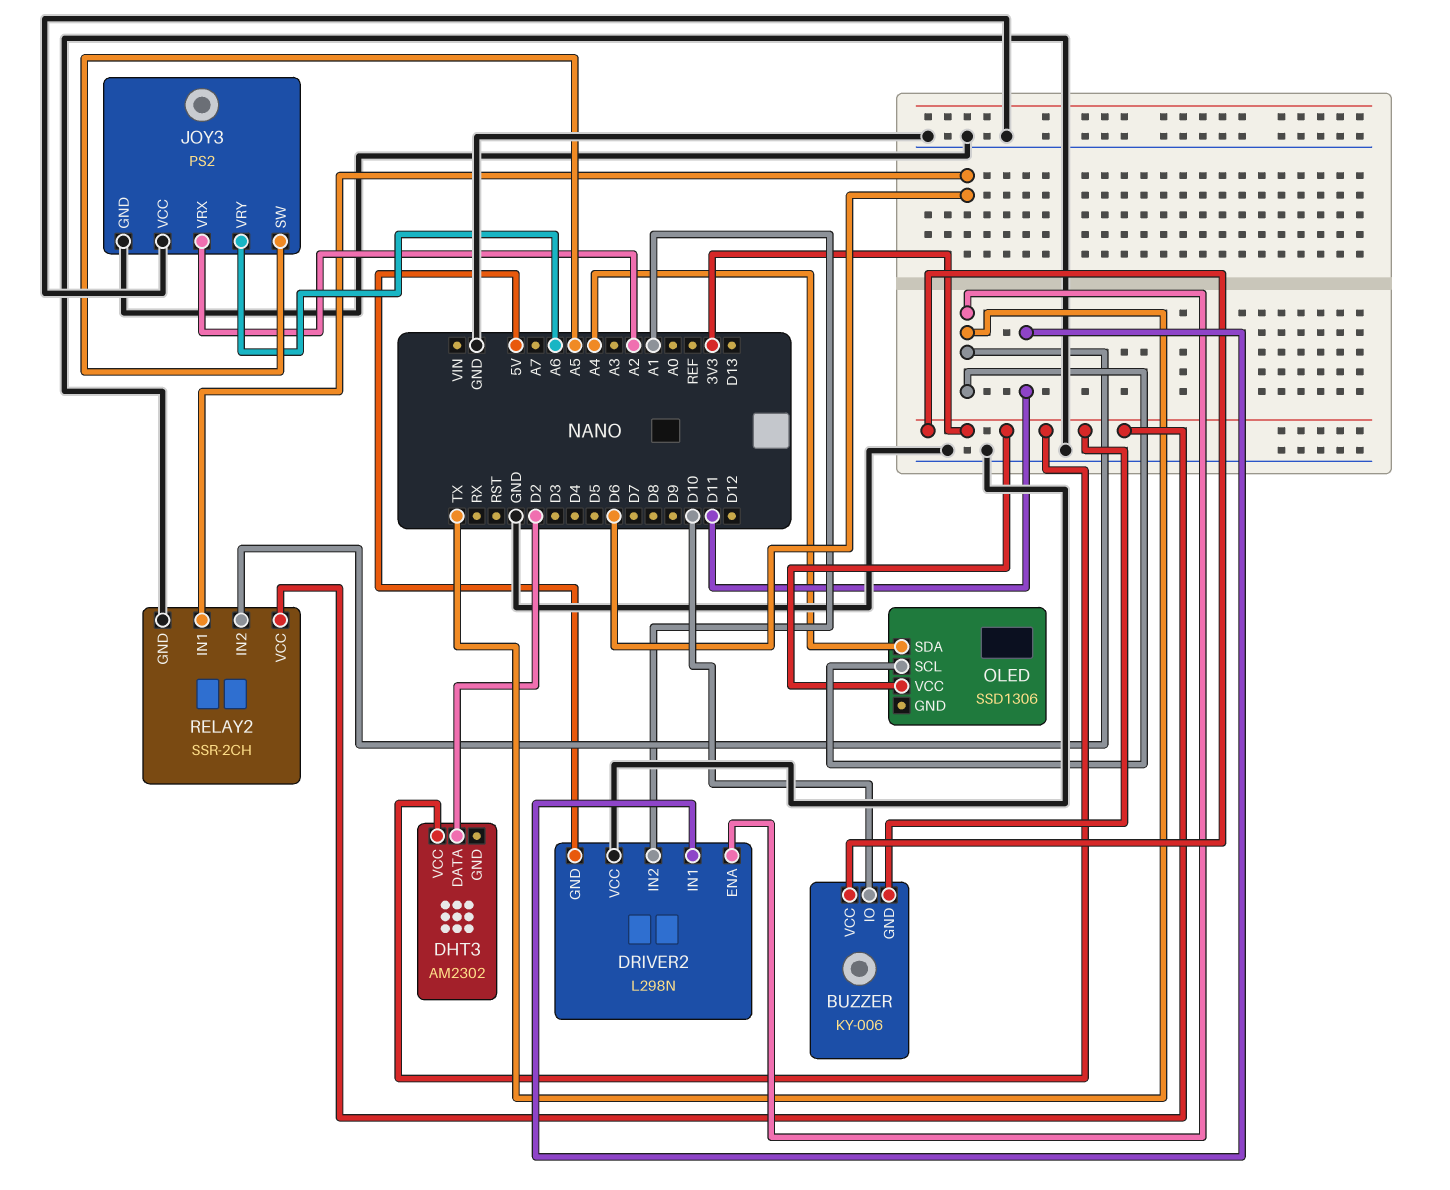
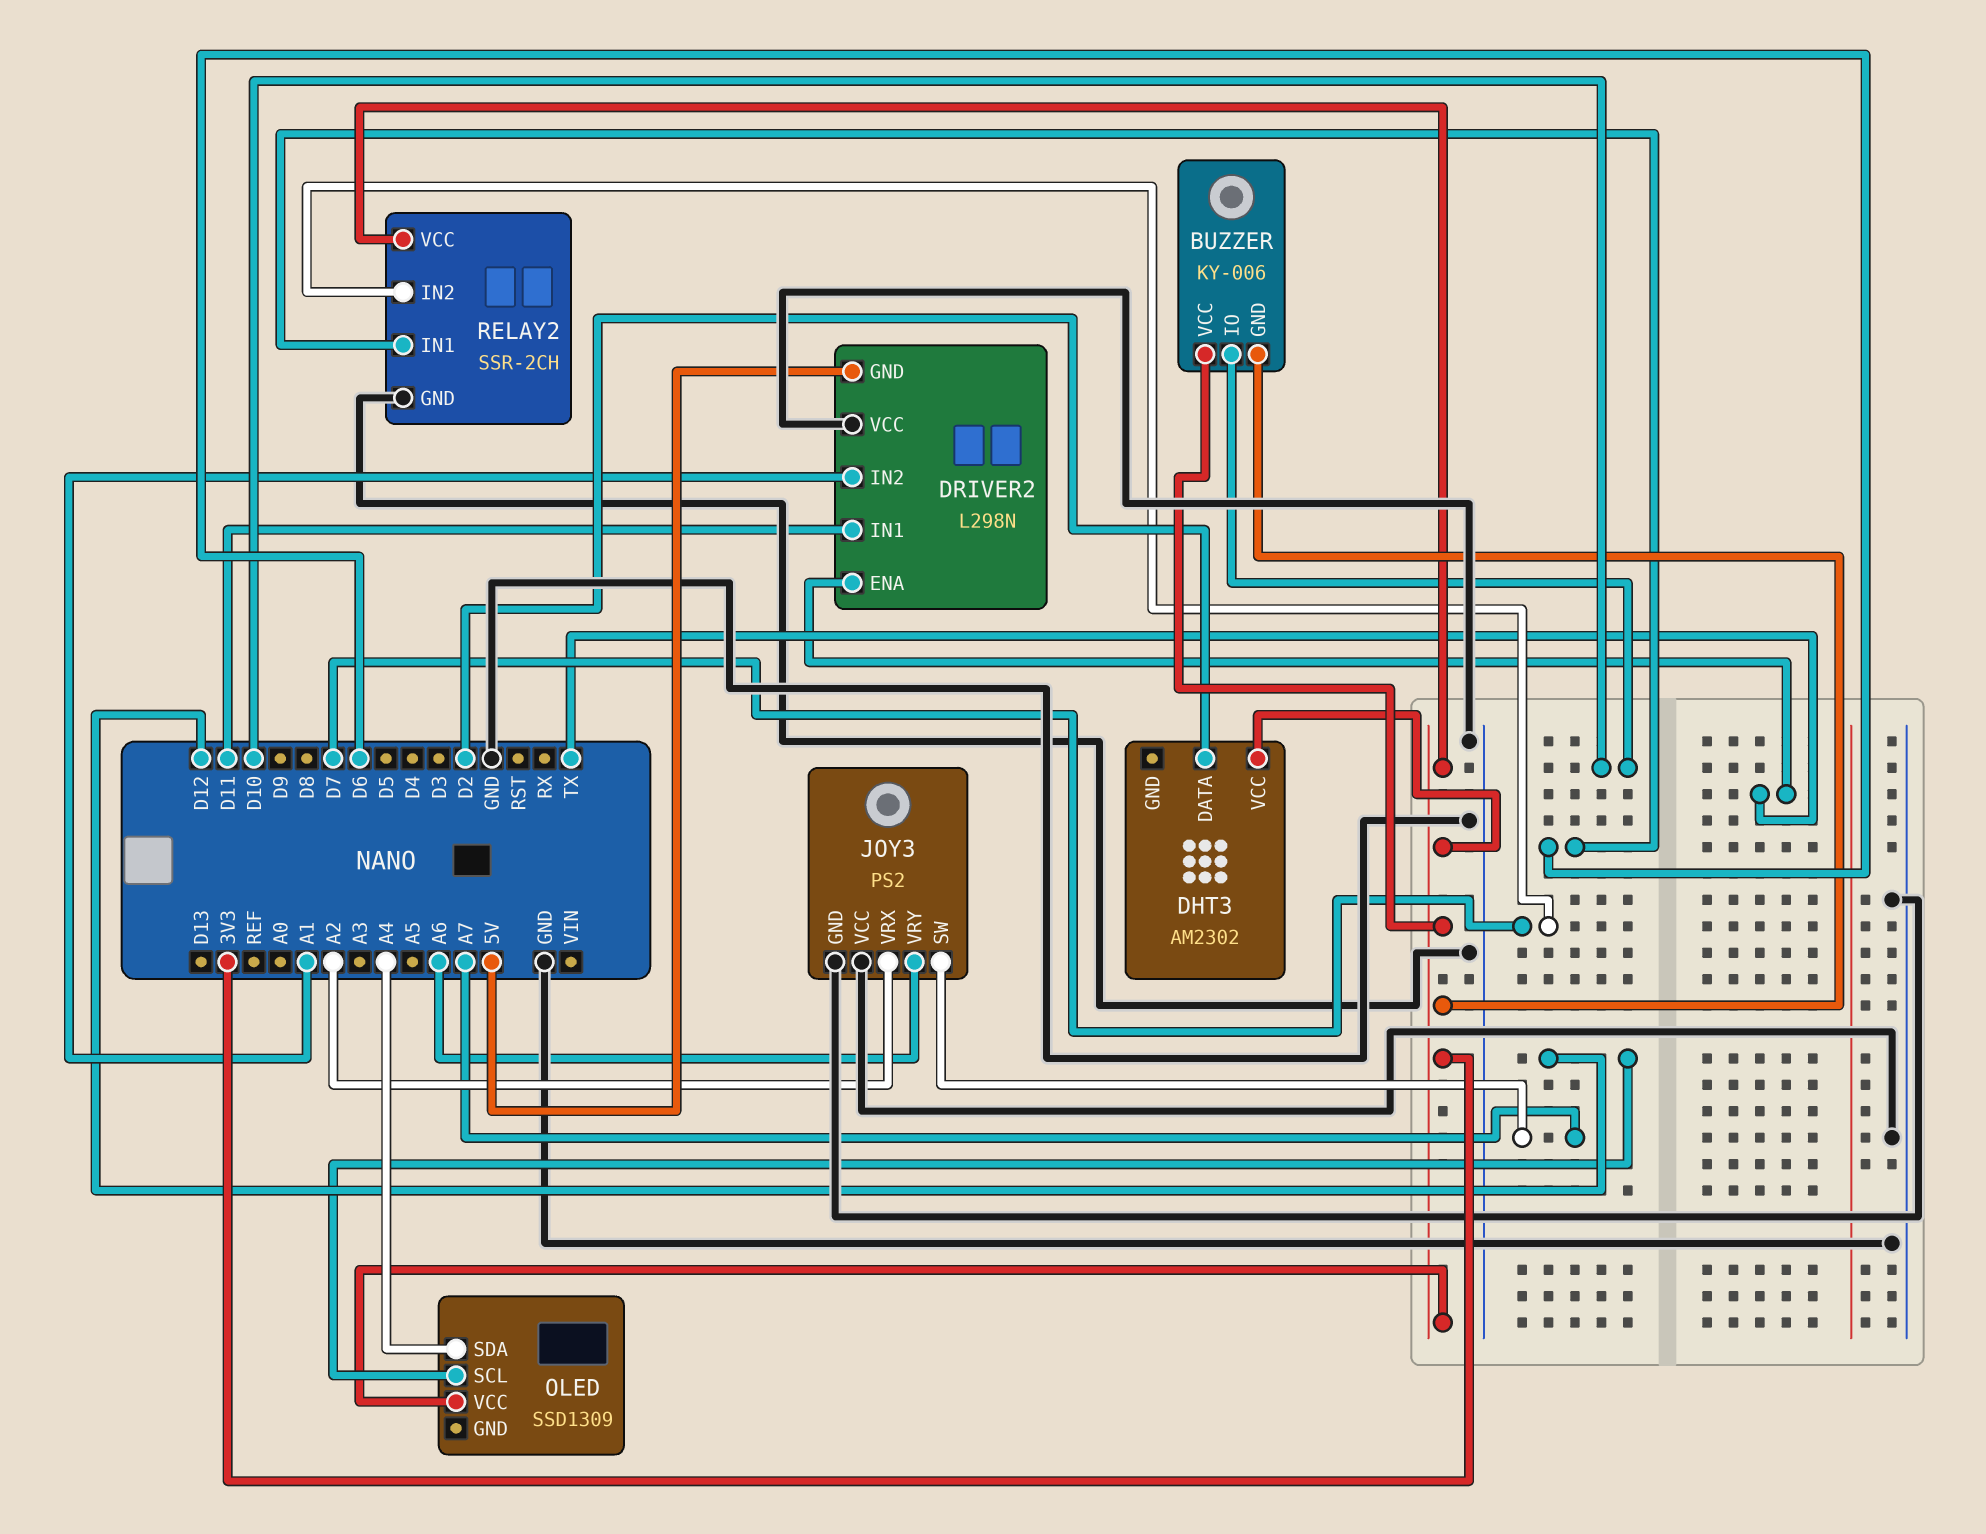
JOY3 pin SW: A5 -> A7
OLED: SSD1306 -> SSD1309
OLED pin SCL: TX -> D12
RELAY2 pin IN2: TX -> D7

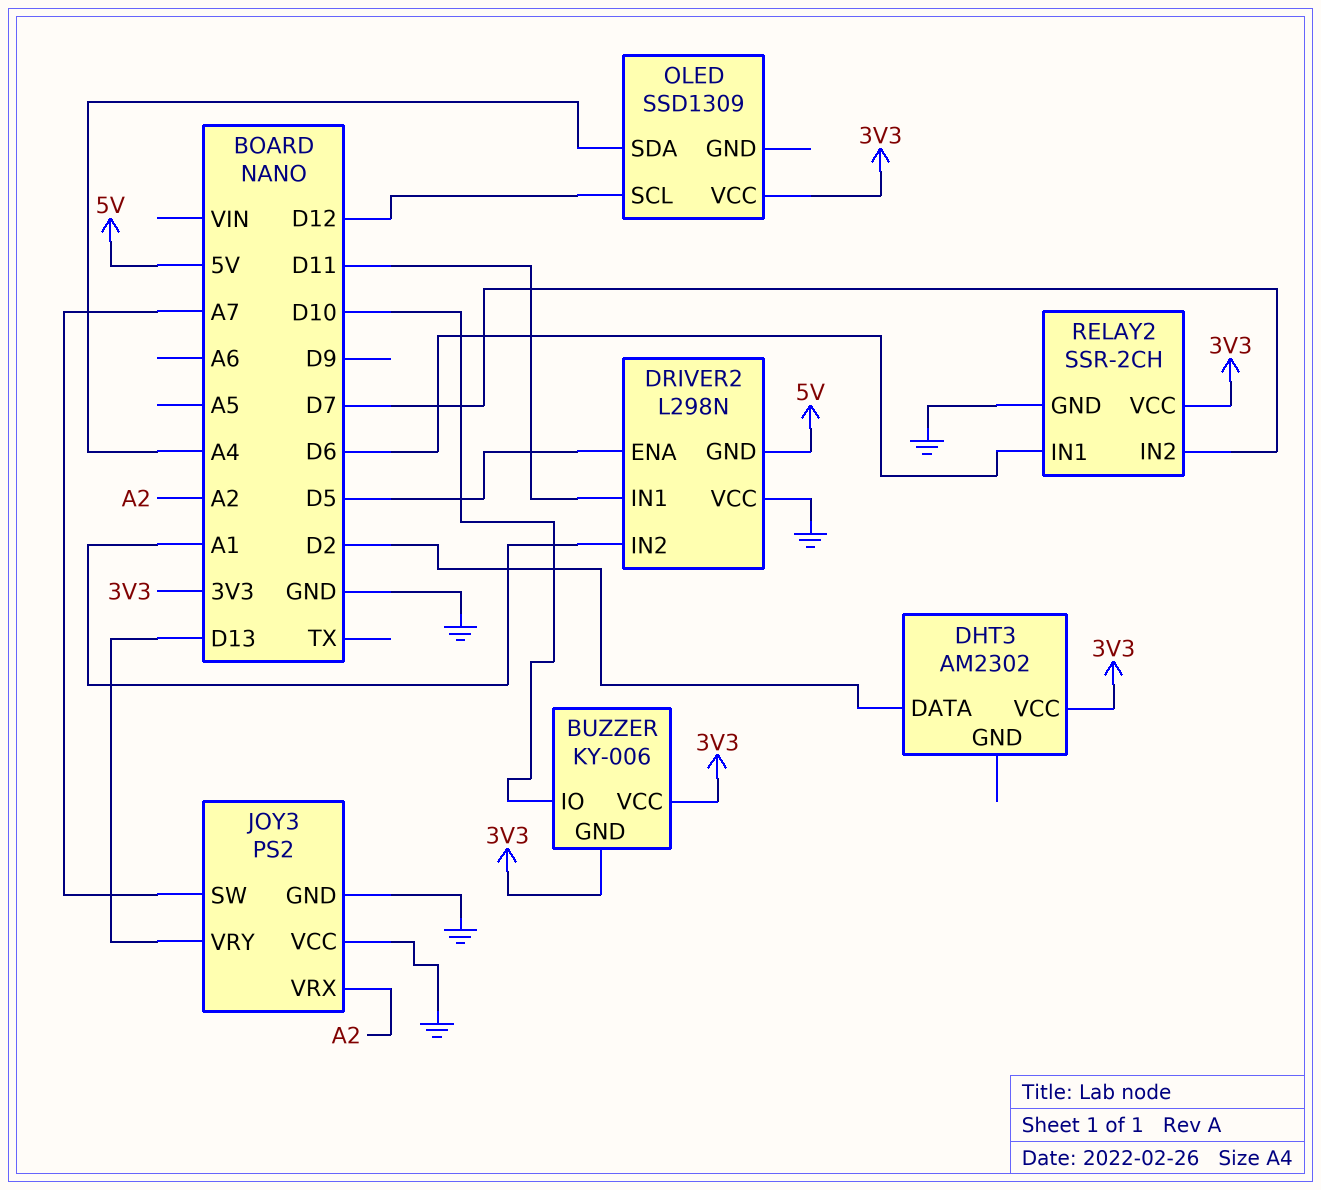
DRIVER2 pin ENA: TX -> D5
JOY3 pin VRY: A6 -> D13

